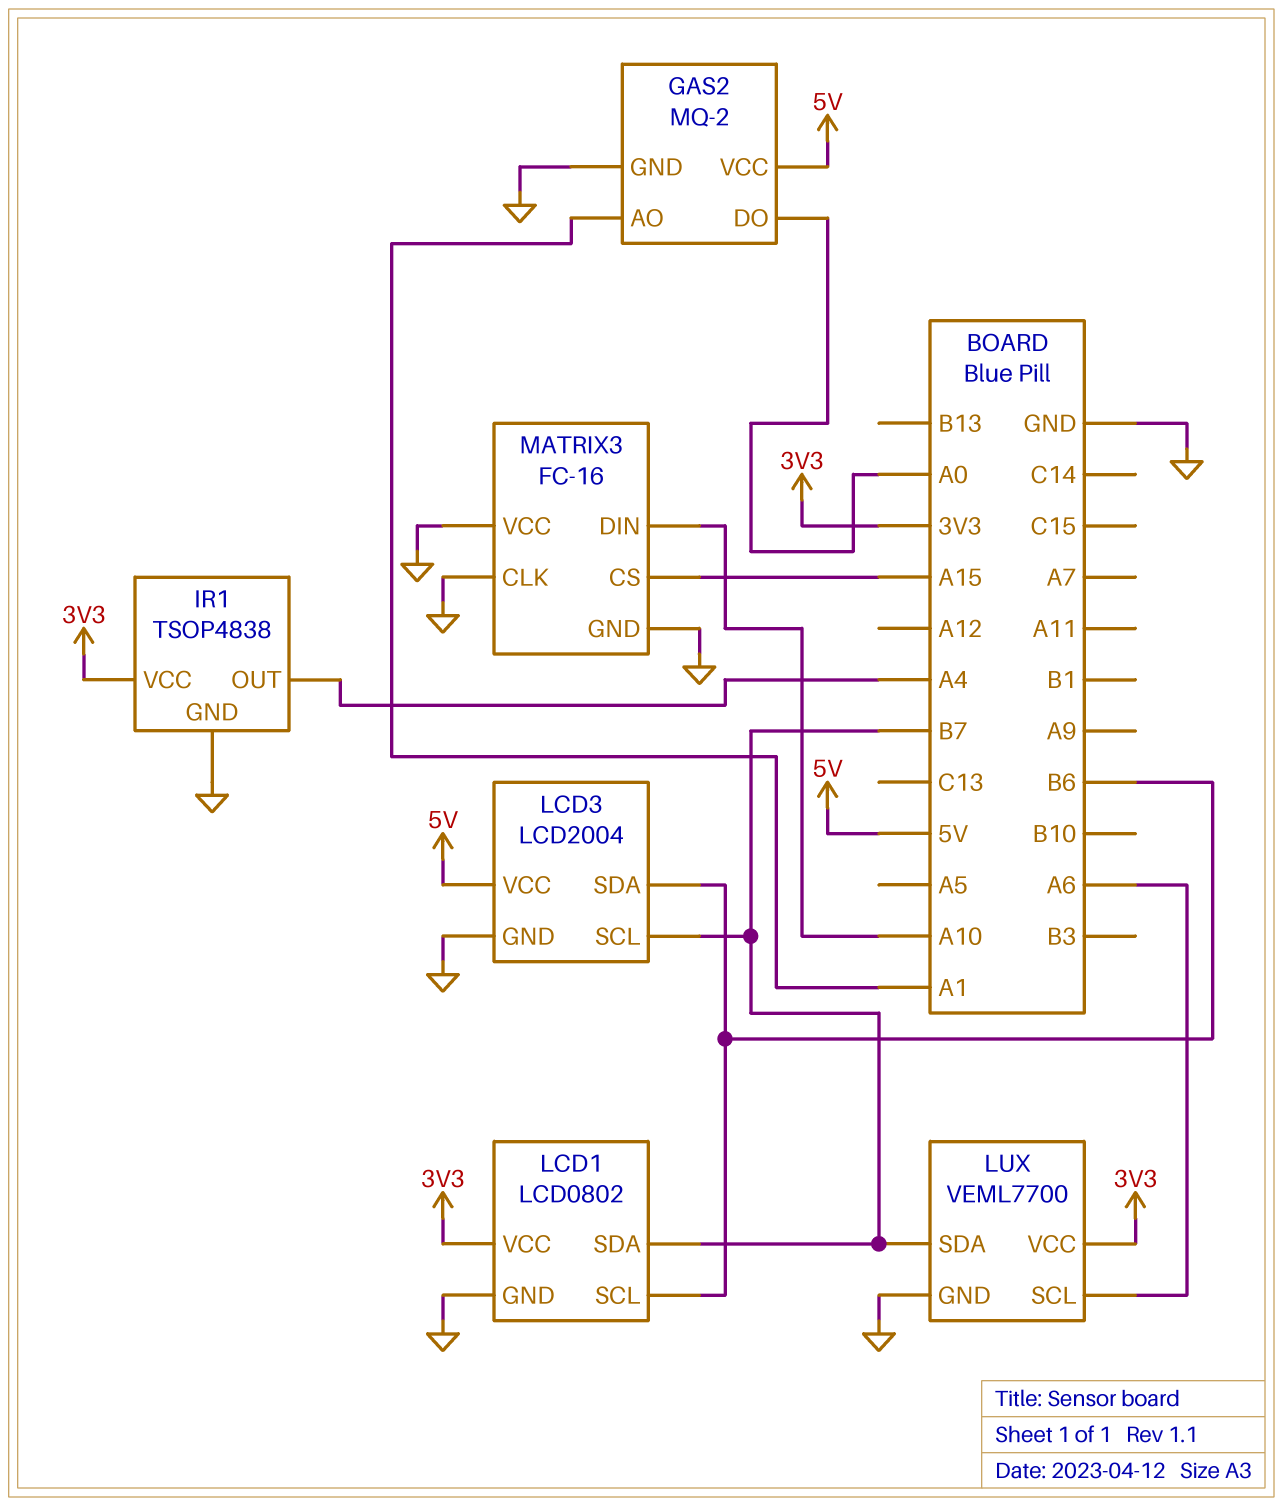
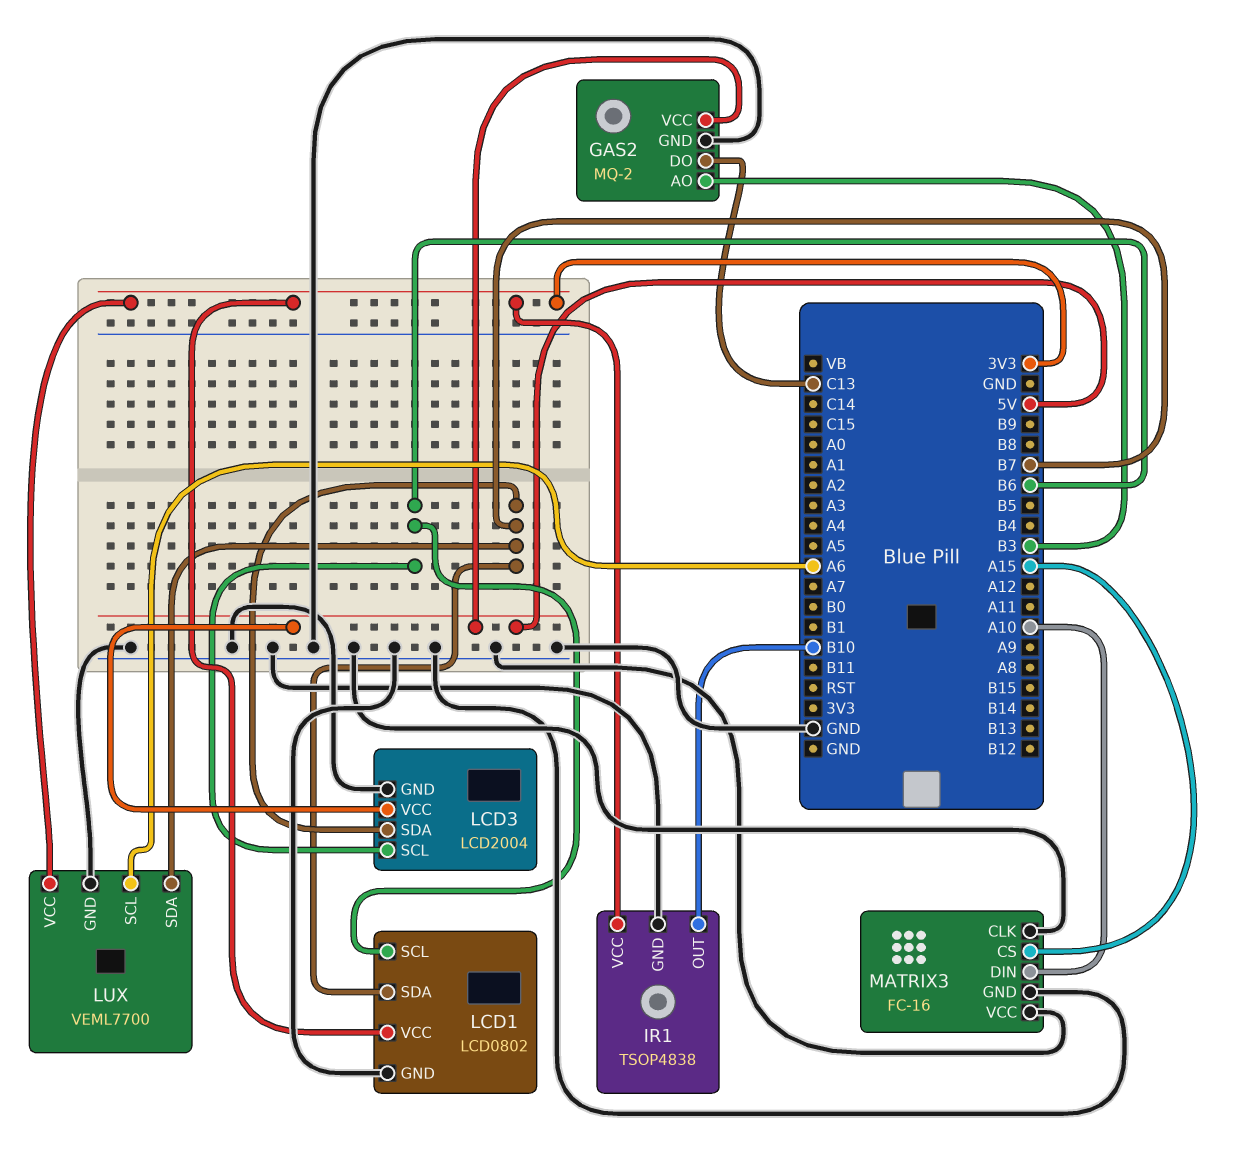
GAS2 pin AO: A1 -> B3
GAS2 pin DO: A0 -> C13
IR1 pin OUT: A4 -> B10
LCD3 pin SCL: B7 -> B6
LCD3 pin SDA: B6 -> B7

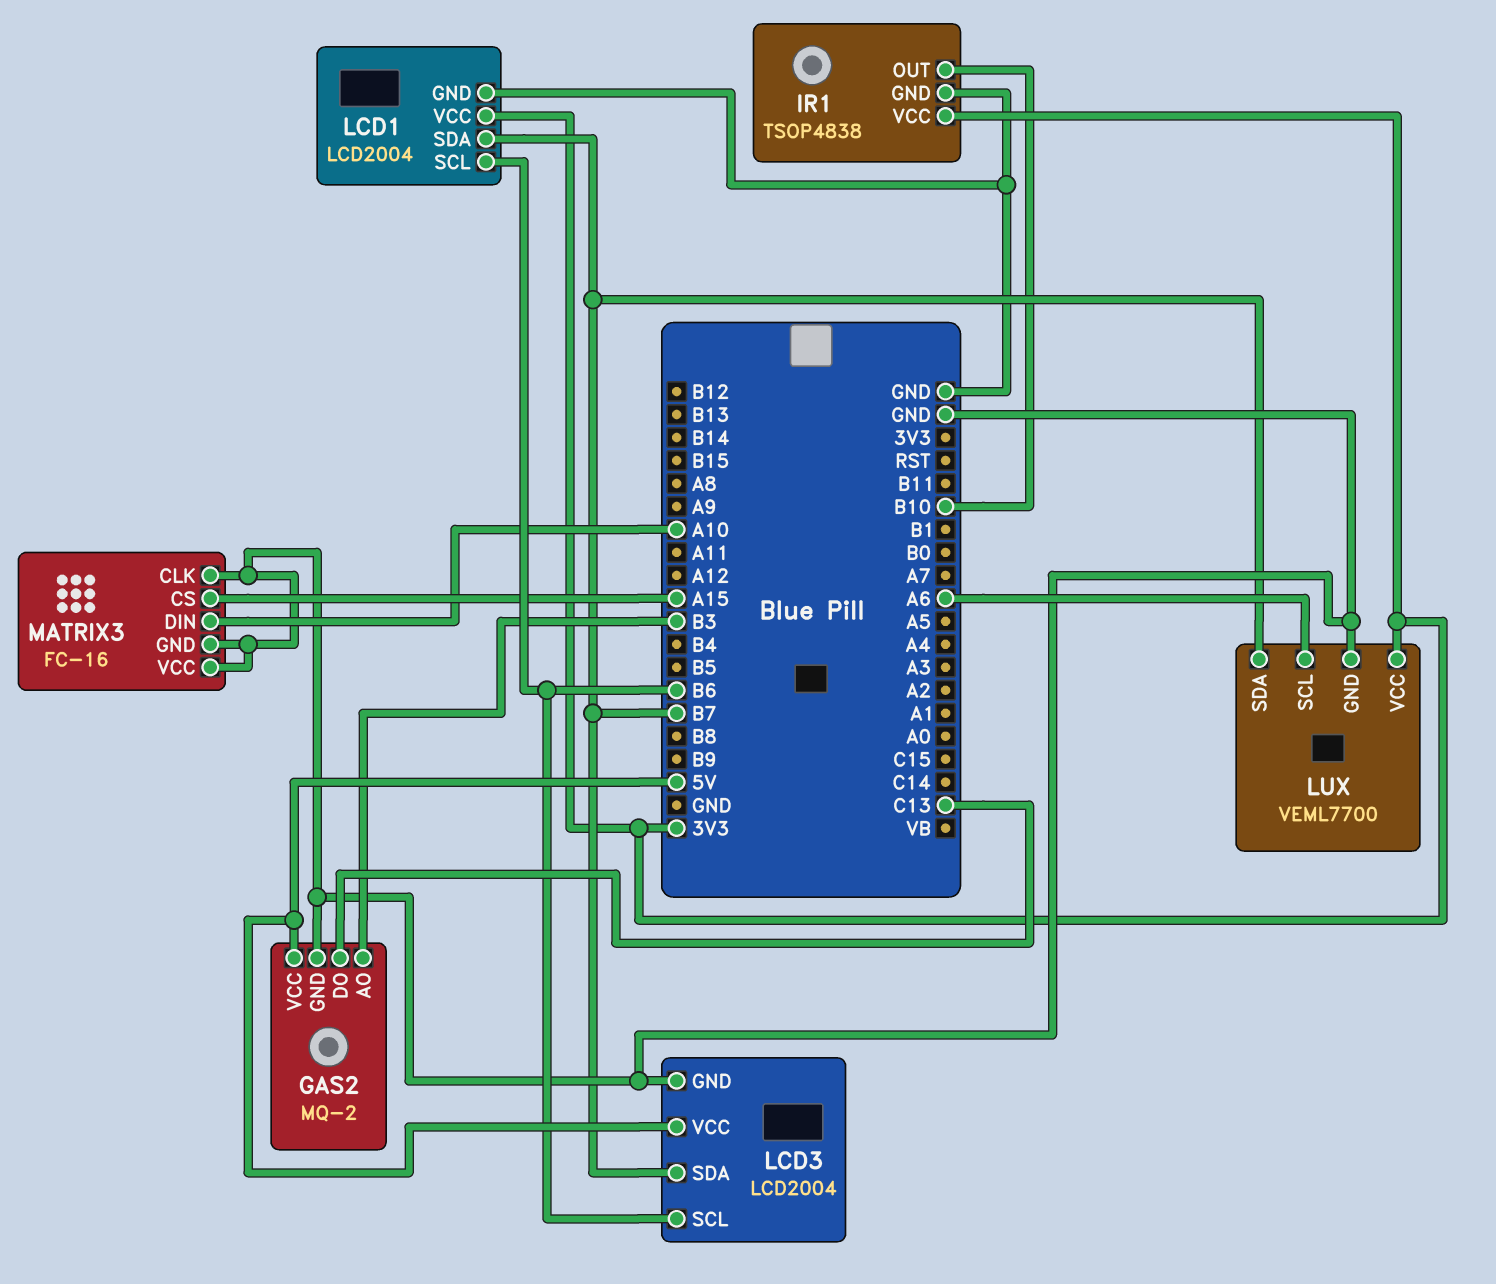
LCD1: LCD0802 -> LCD2004

